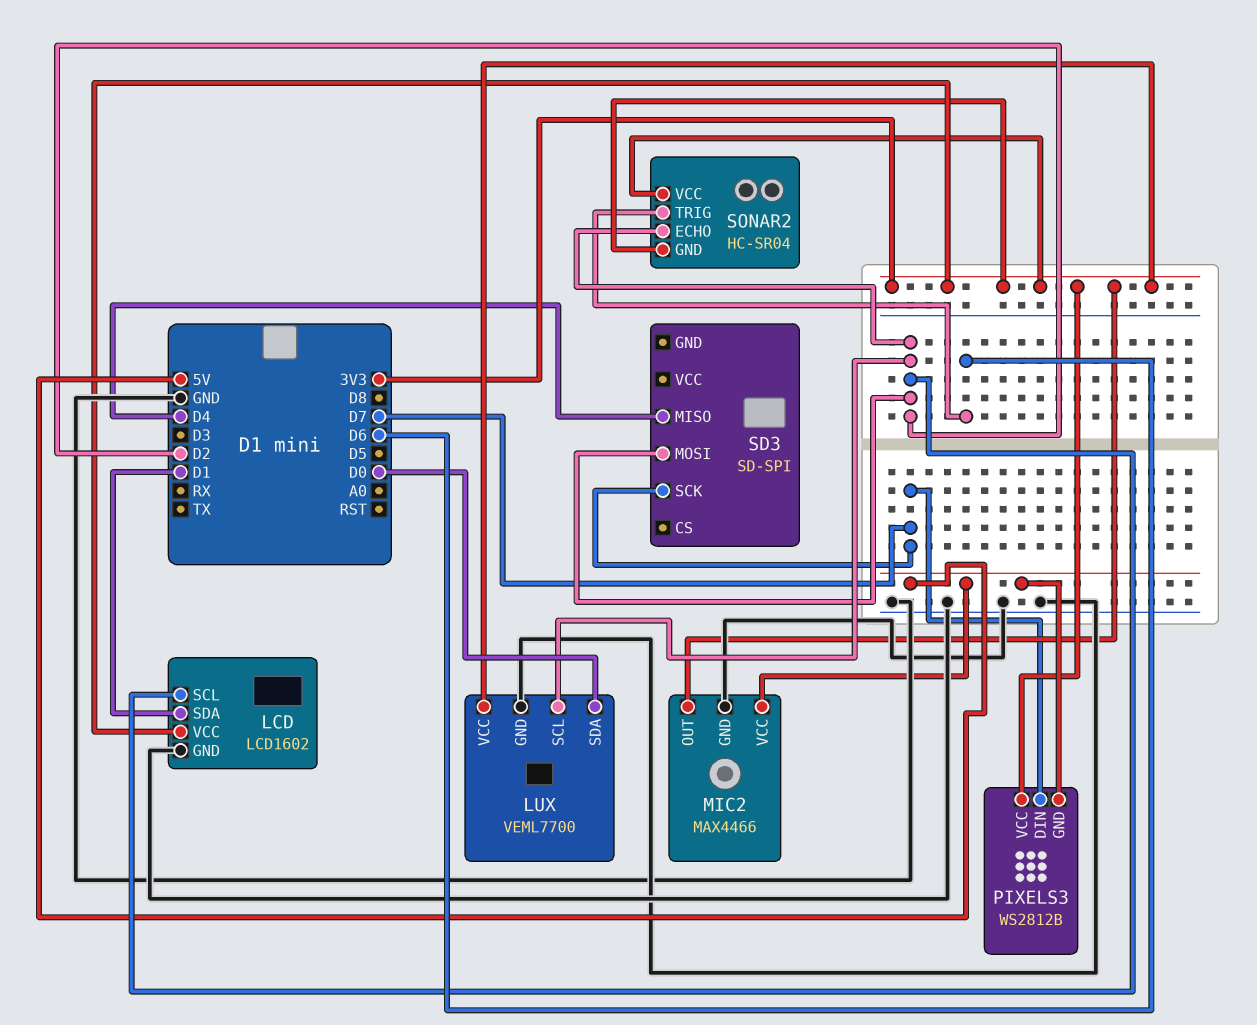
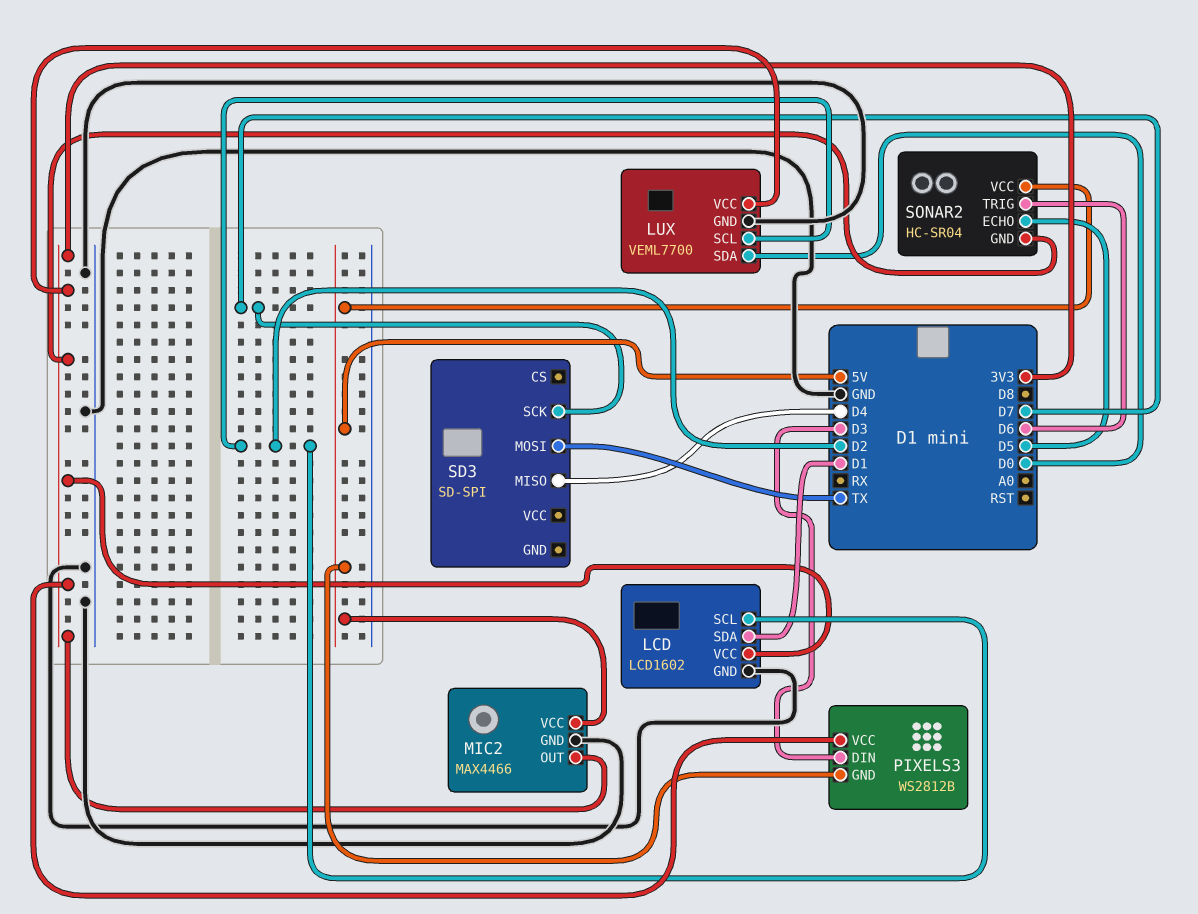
PIXELS3 pin DIN: D7 -> D3
SD3 pin MOSI: D2 -> TX
SONAR2 pin ECHO: D2 -> D5
SONAR2 pin VCC: 3V3 -> 5V

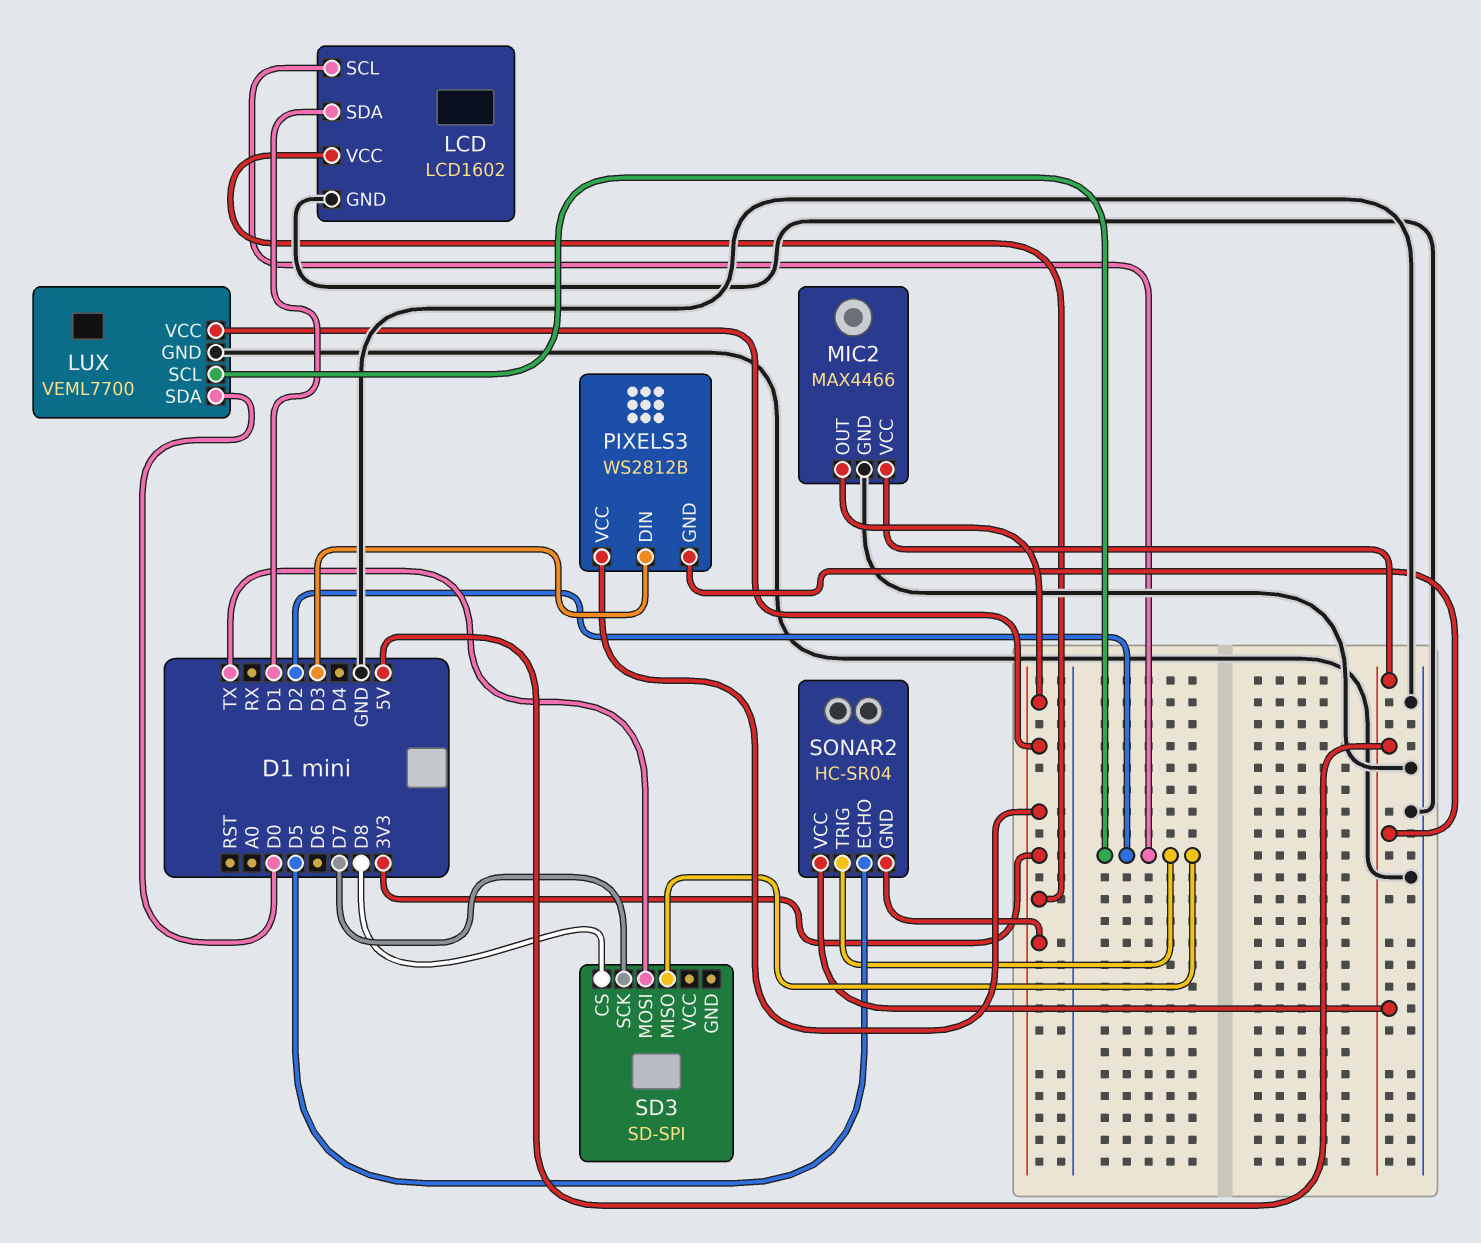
SD3 pin CS: none -> D8
SD3 pin MISO: D4 -> D2
SONAR2 pin TRIG: D6 -> D2

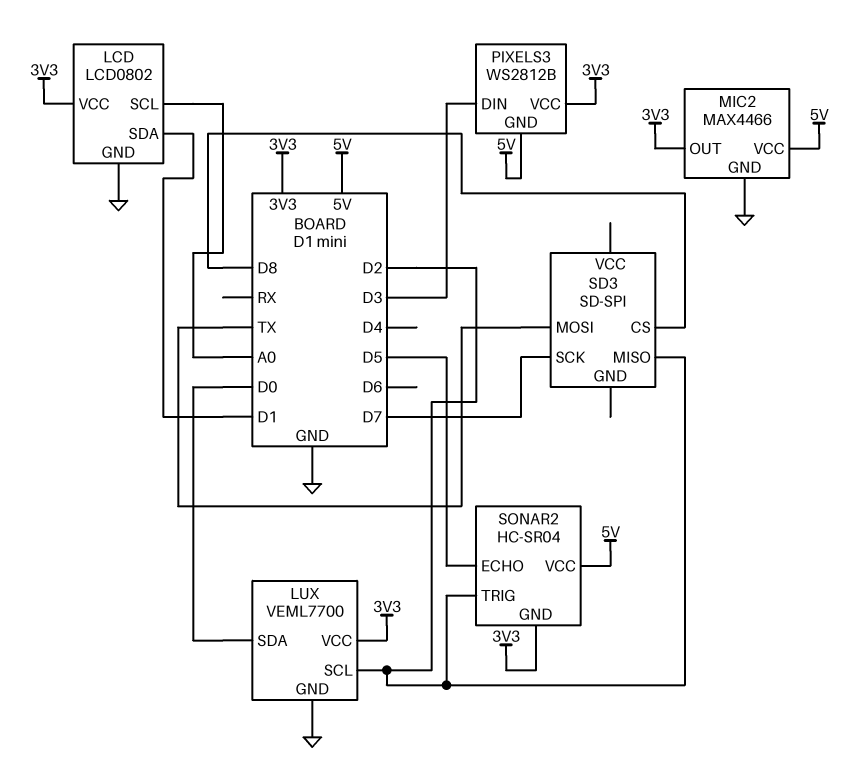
LCD: LCD1602 -> LCD0802
LCD pin SCL: D2 -> A0

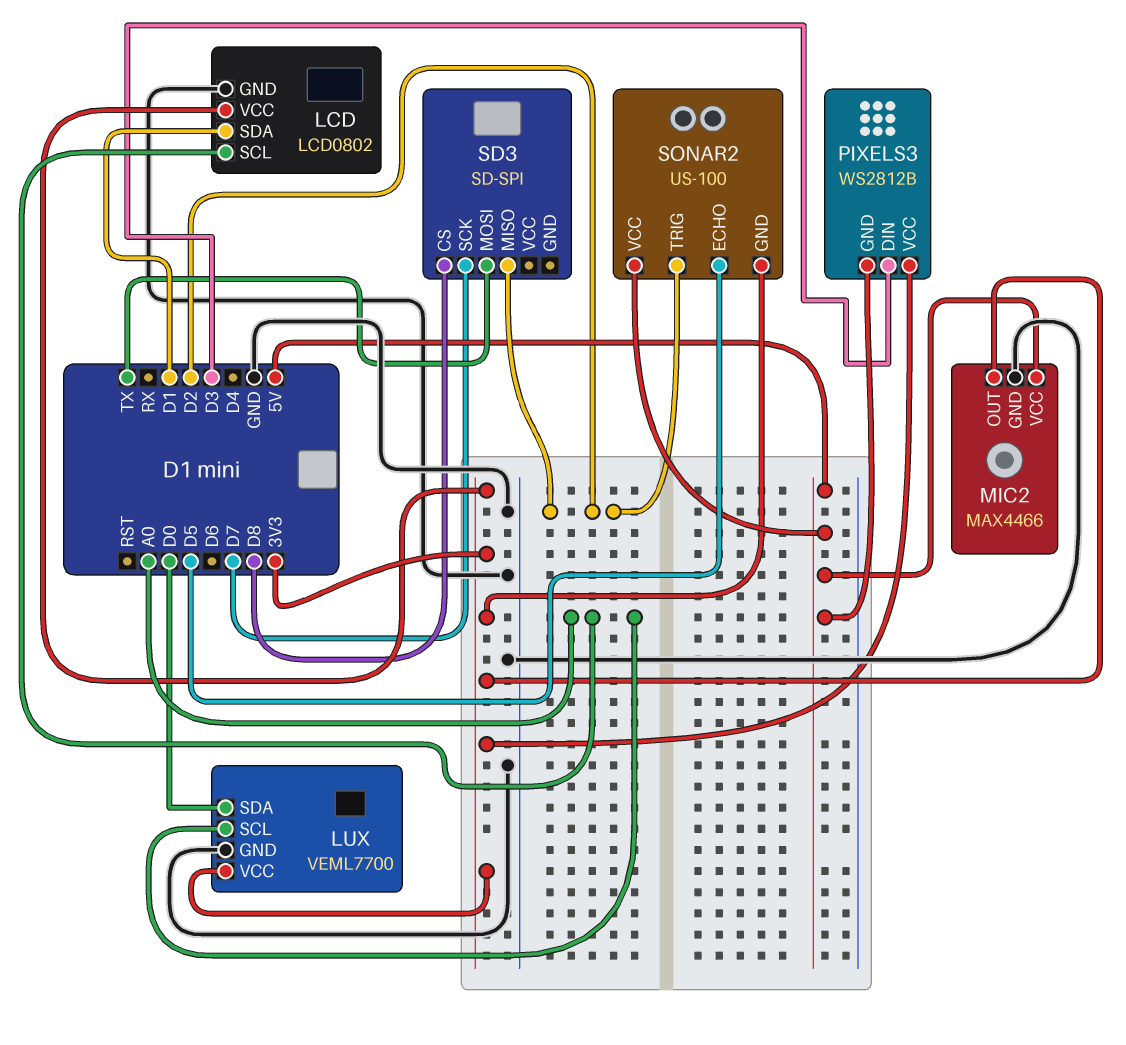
LUX pin SCL: D2 -> A0
SONAR2: HC-SR04 -> US-100

